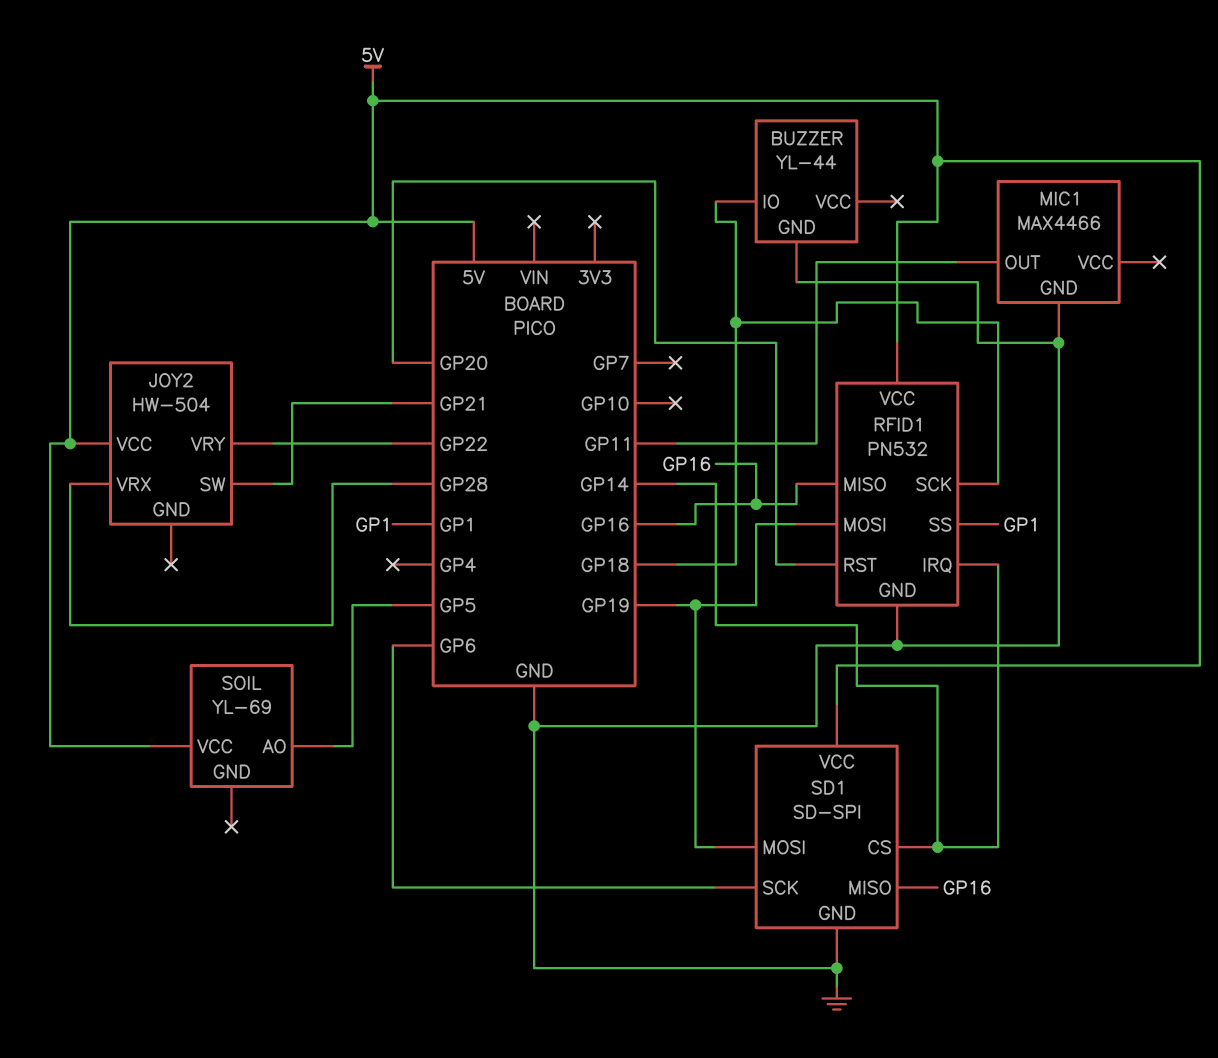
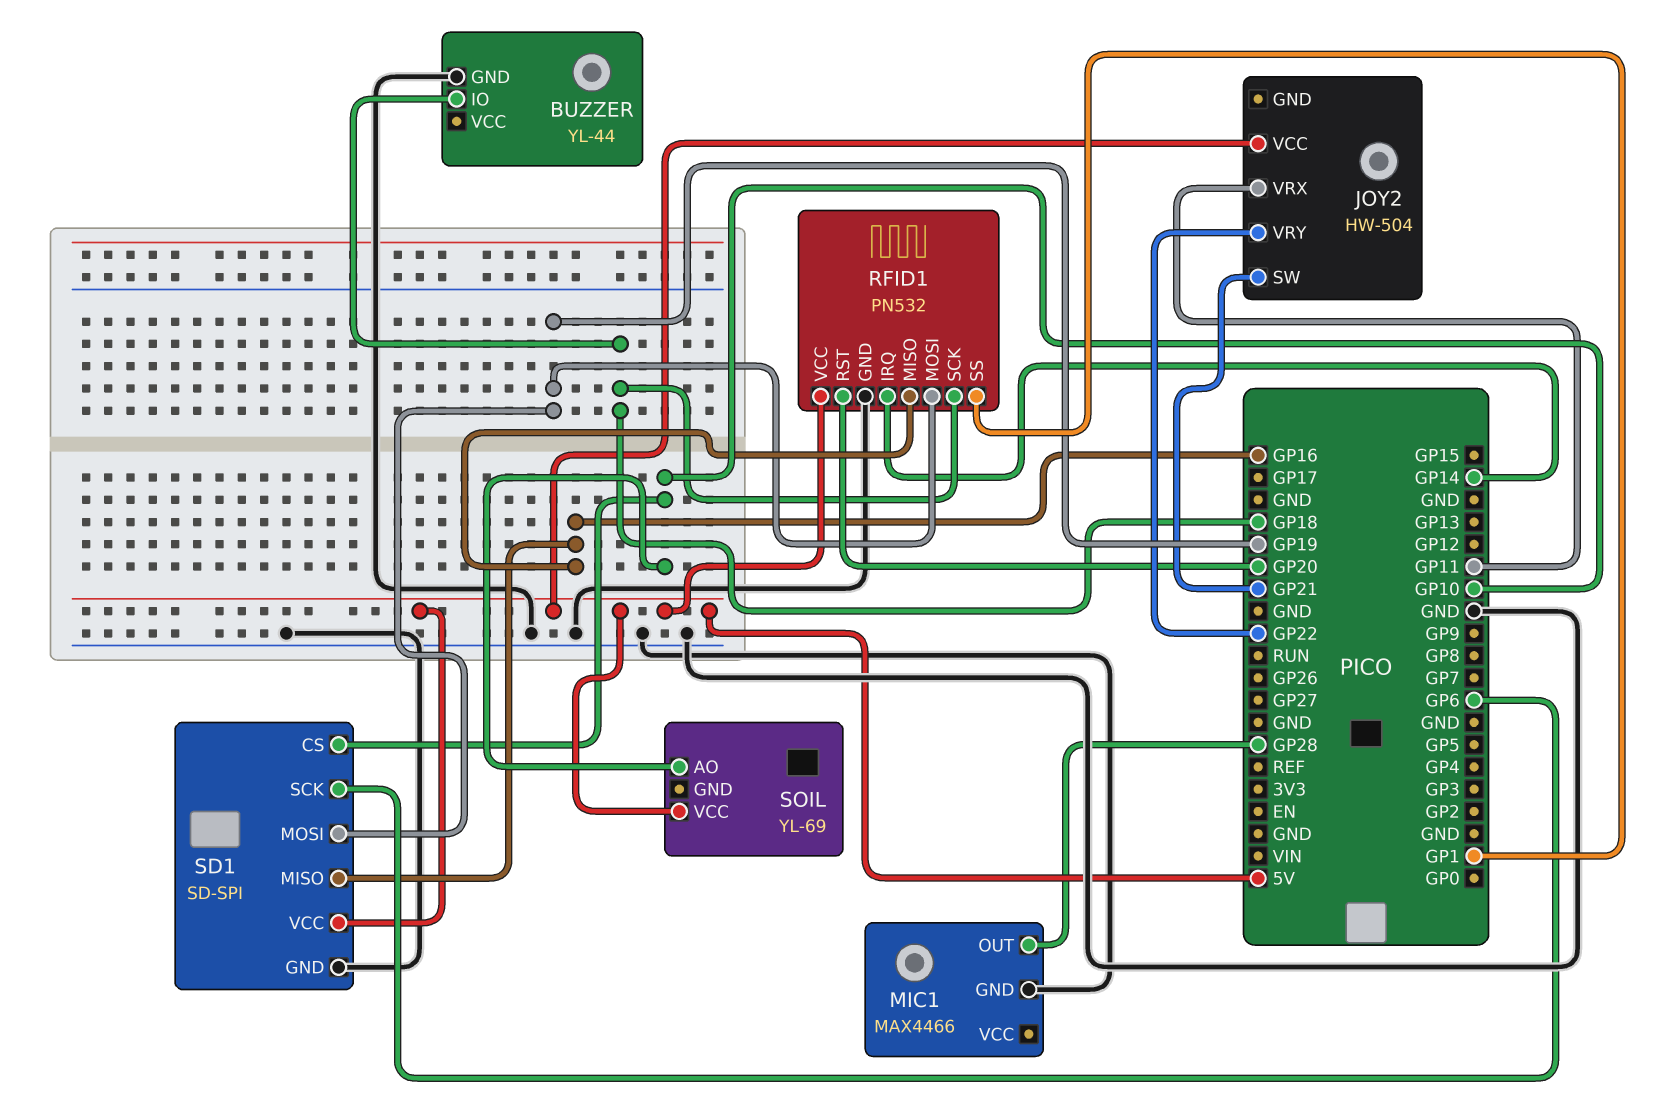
JOY2 pin VRX: GP28 -> GP11
MIC1 pin OUT: GP11 -> GP28
SD1 pin CS: GP14 -> GP10
SOIL pin AO: GP5 -> GP10

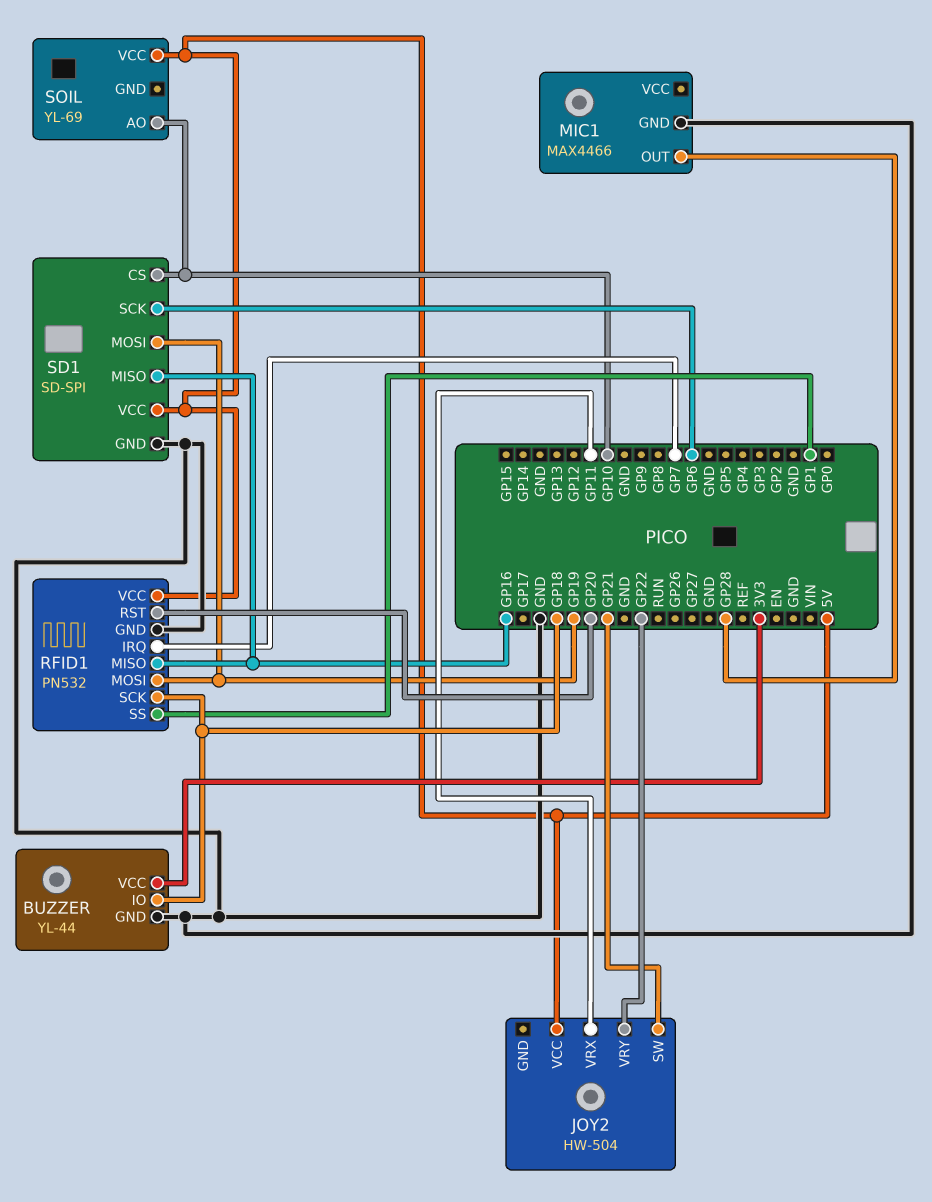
BUZZER pin VCC: none -> 3V3
RFID1 pin IRQ: GP14 -> GP7

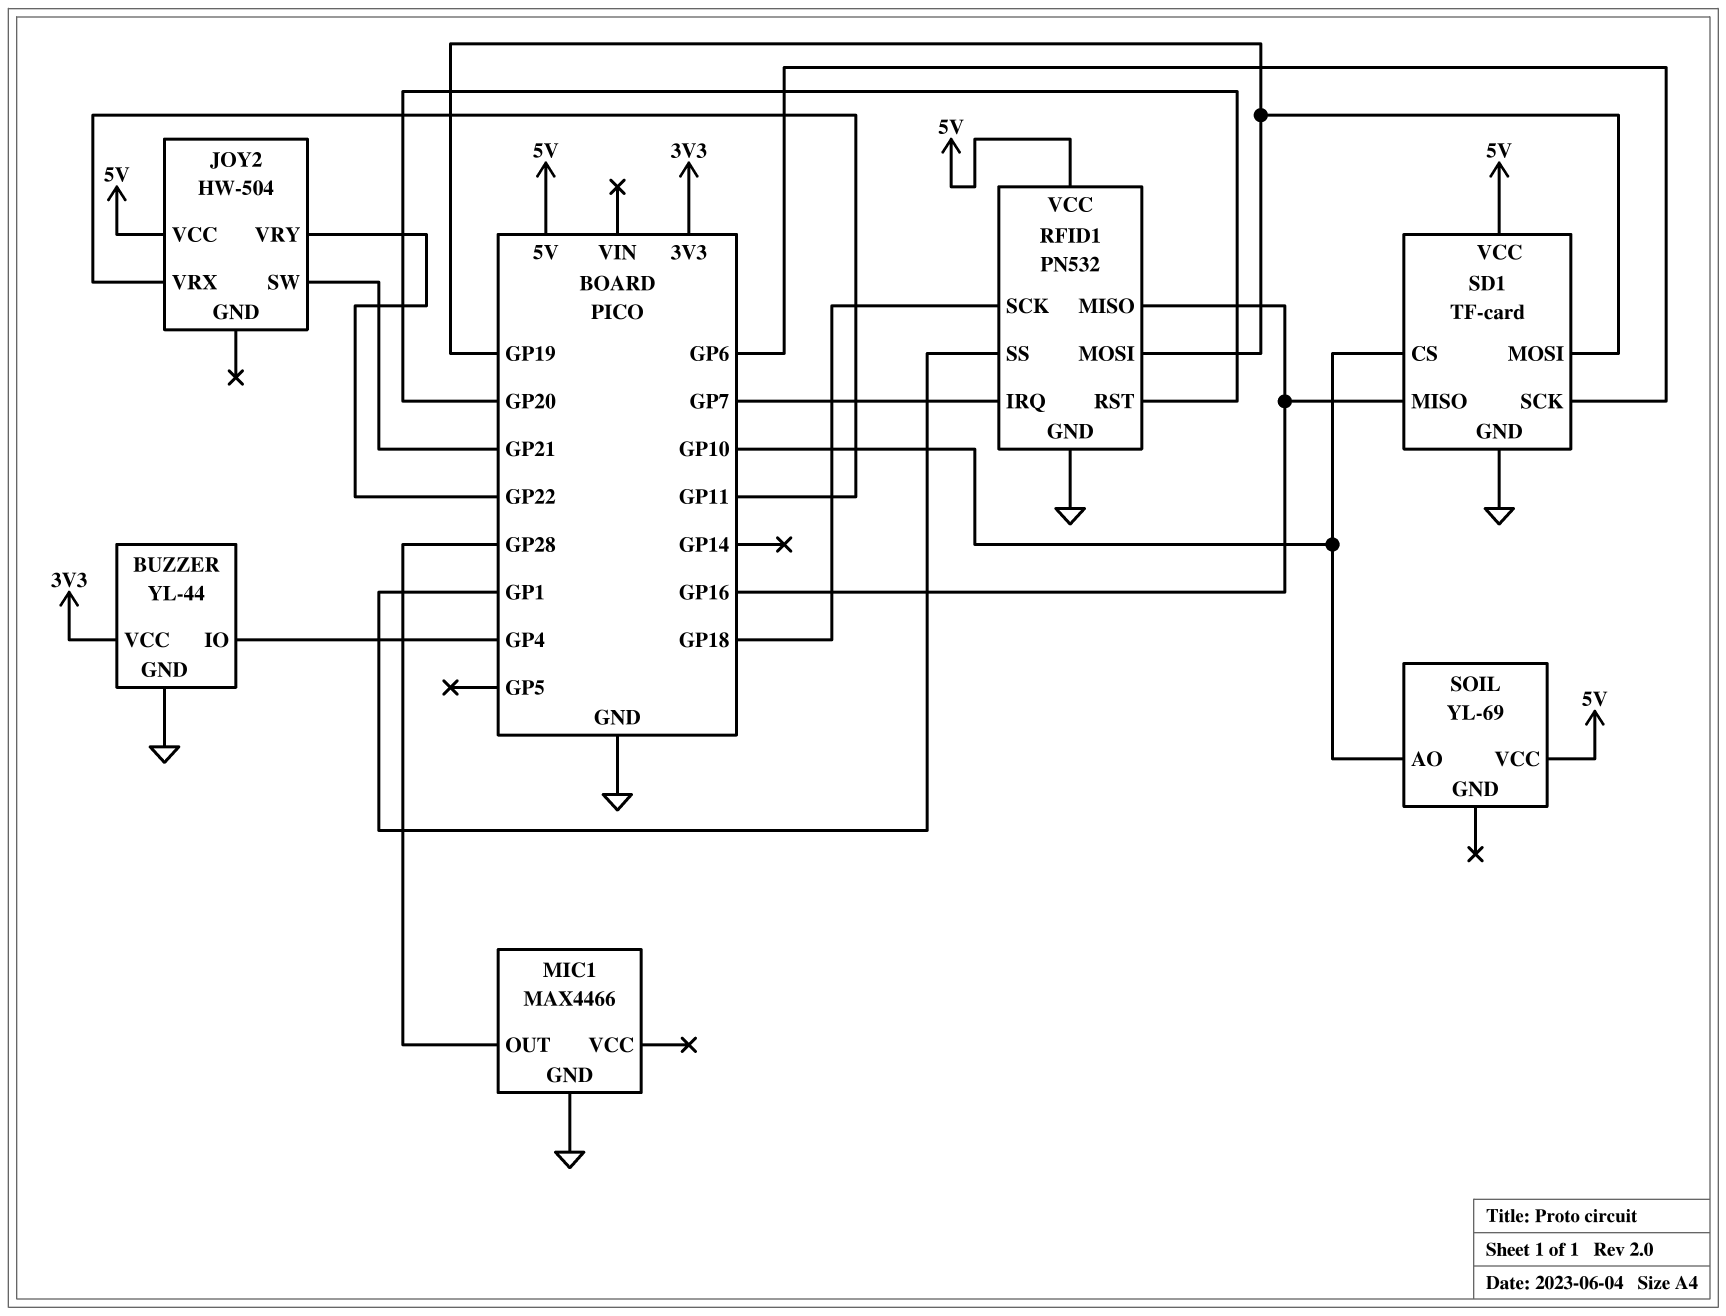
BUZZER pin IO: GP18 -> GP4
SD1: SD-SPI -> TF-card

